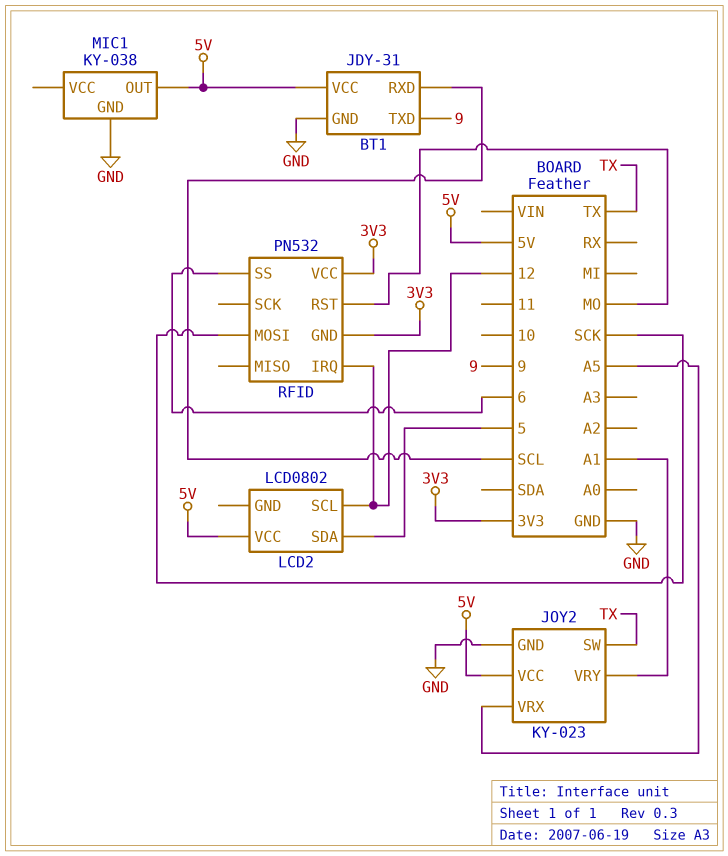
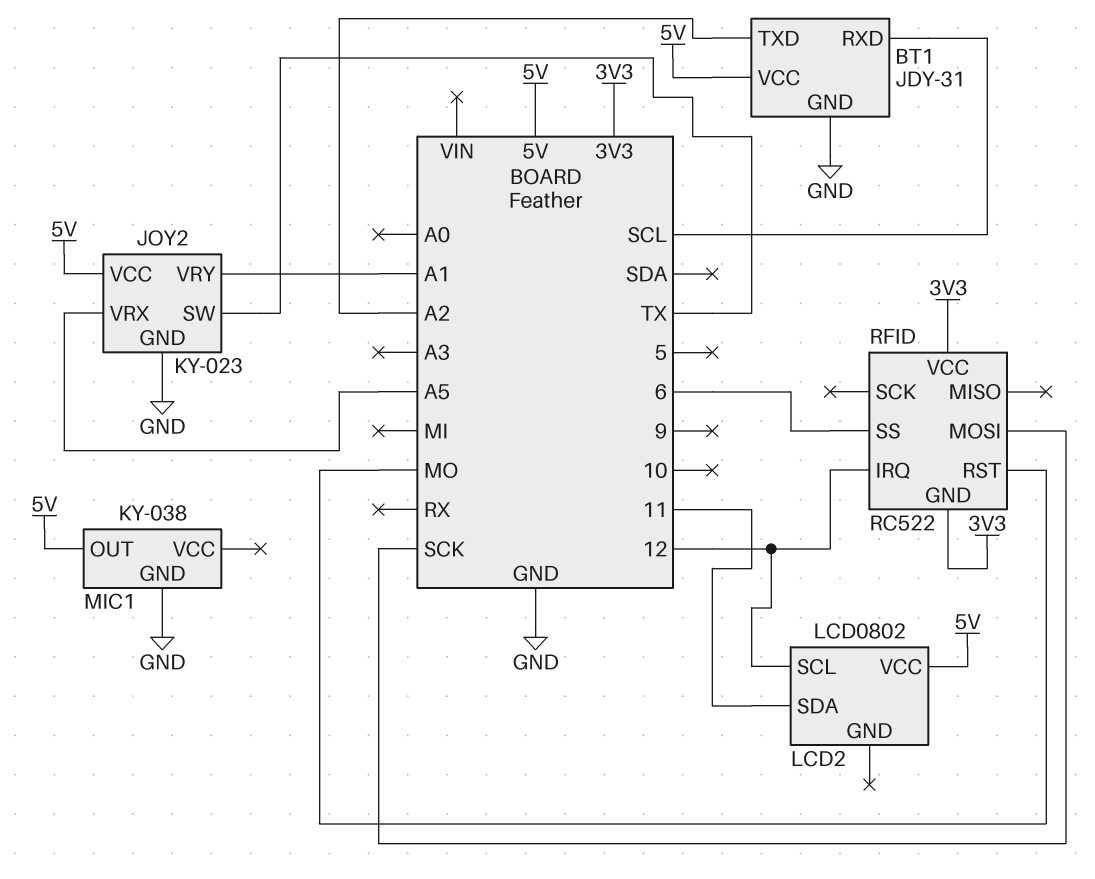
BT1 pin TXD: 9 -> A2
LCD2 pin SDA: 5 -> 11
RFID: PN532 -> RC522

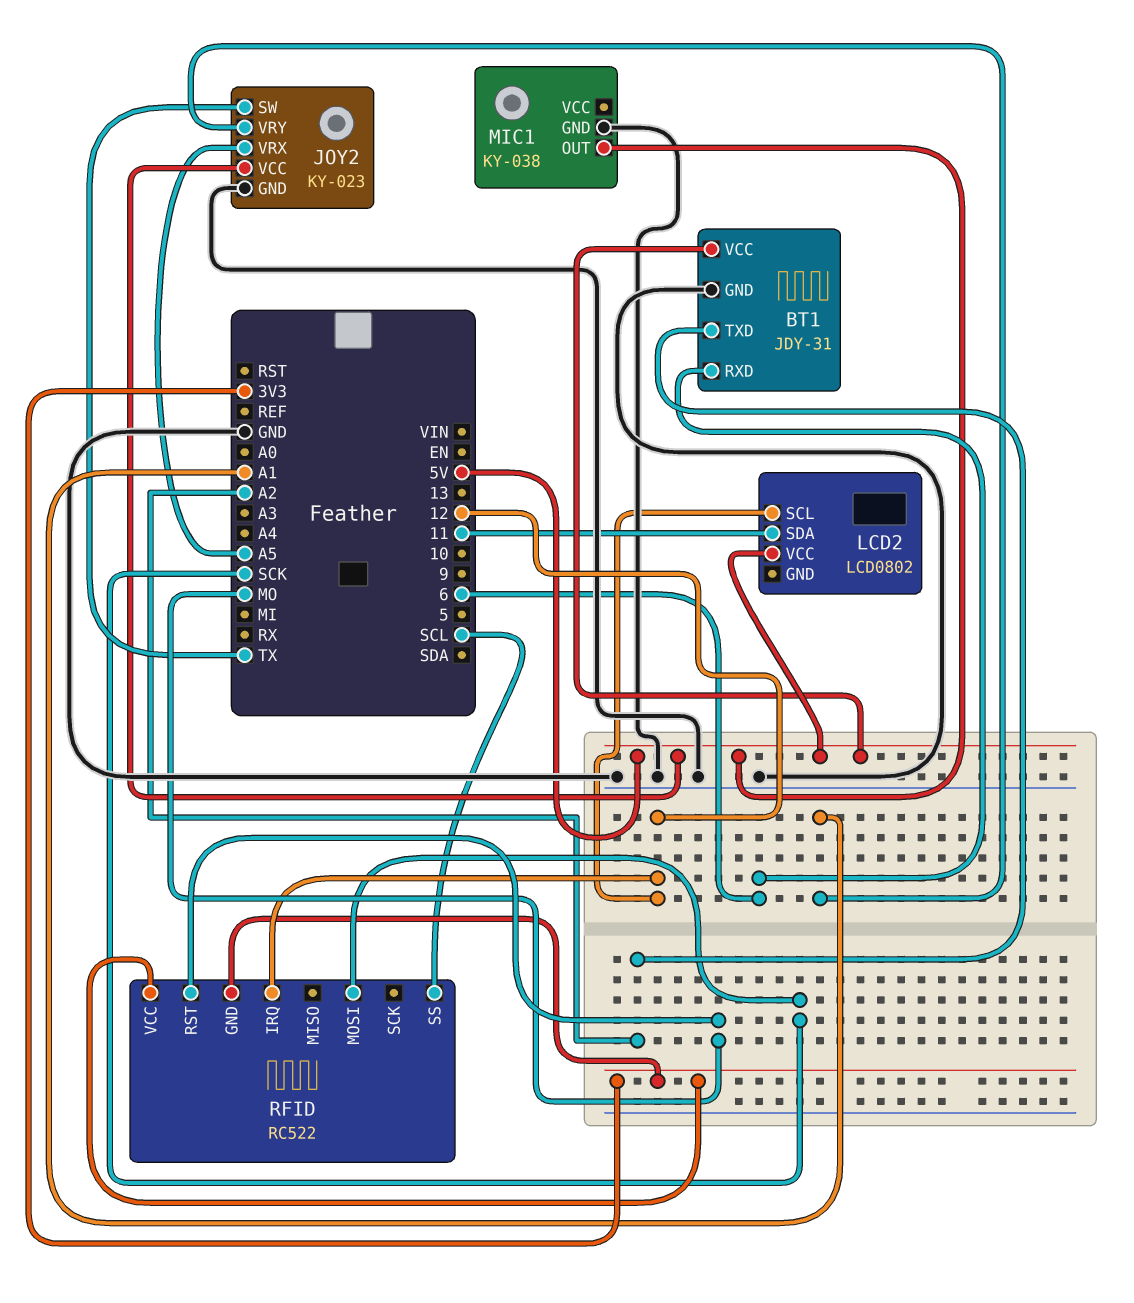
BT1 pin RXD: SCL -> 6
RFID pin SS: 6 -> SCL

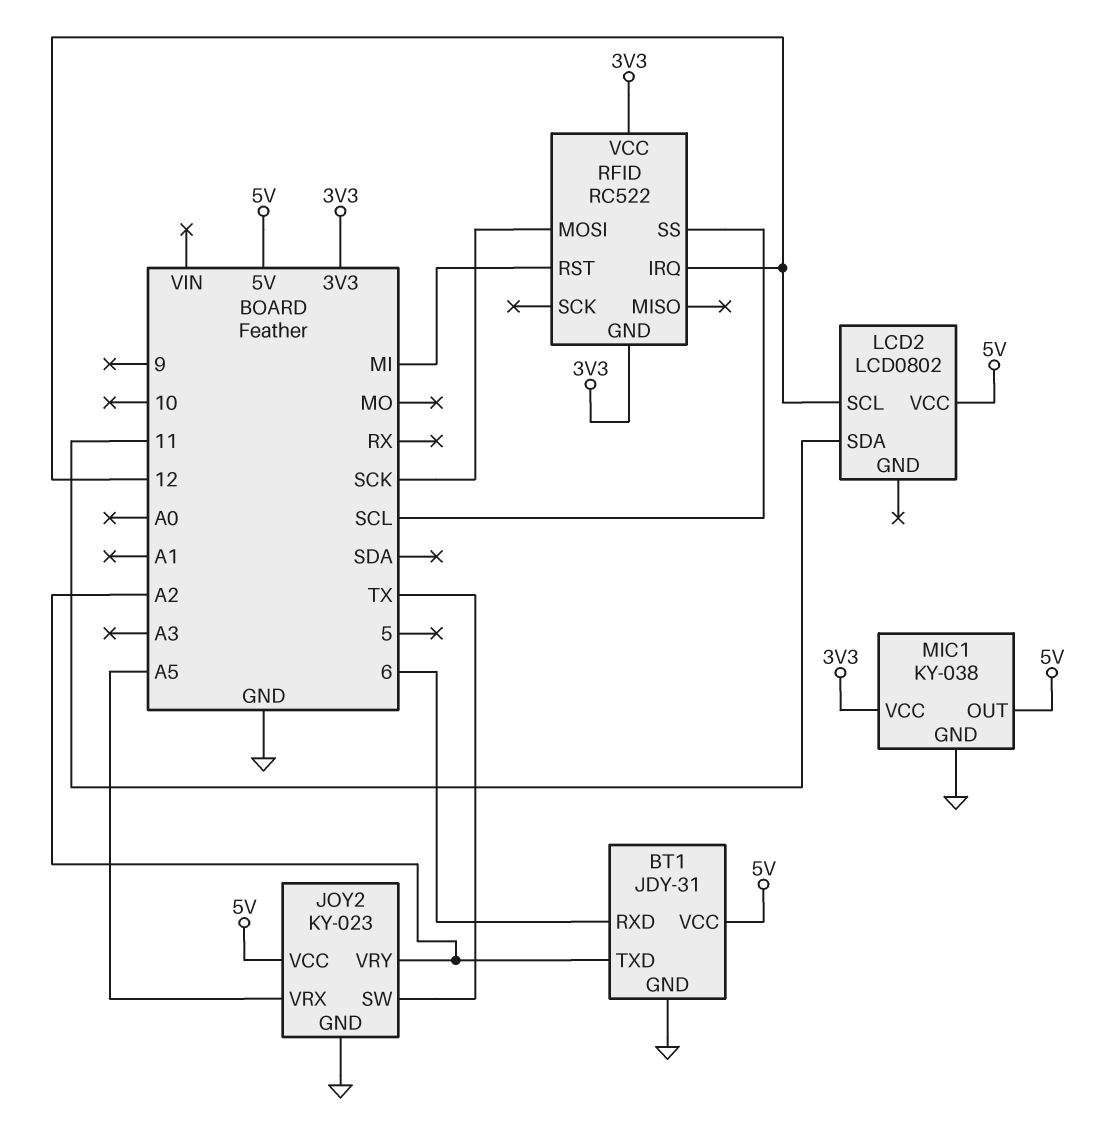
JOY2 pin VRY: A1 -> A2
MIC1 pin VCC: none -> 3V3
RFID pin RST: MO -> MI

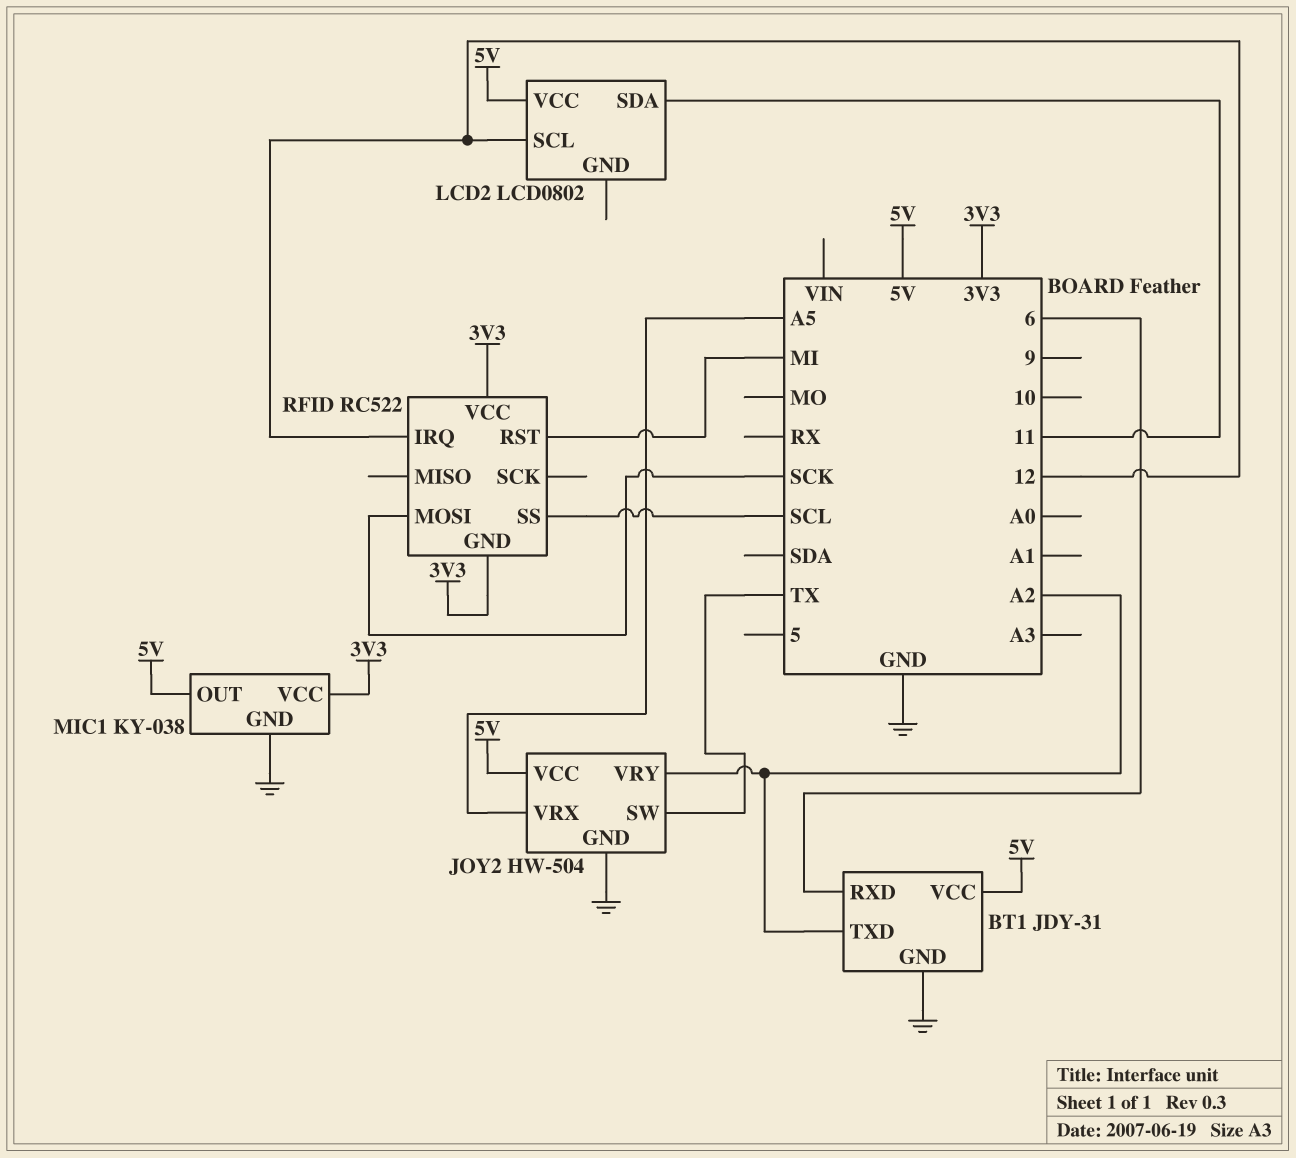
JOY2: KY-023 -> HW-504

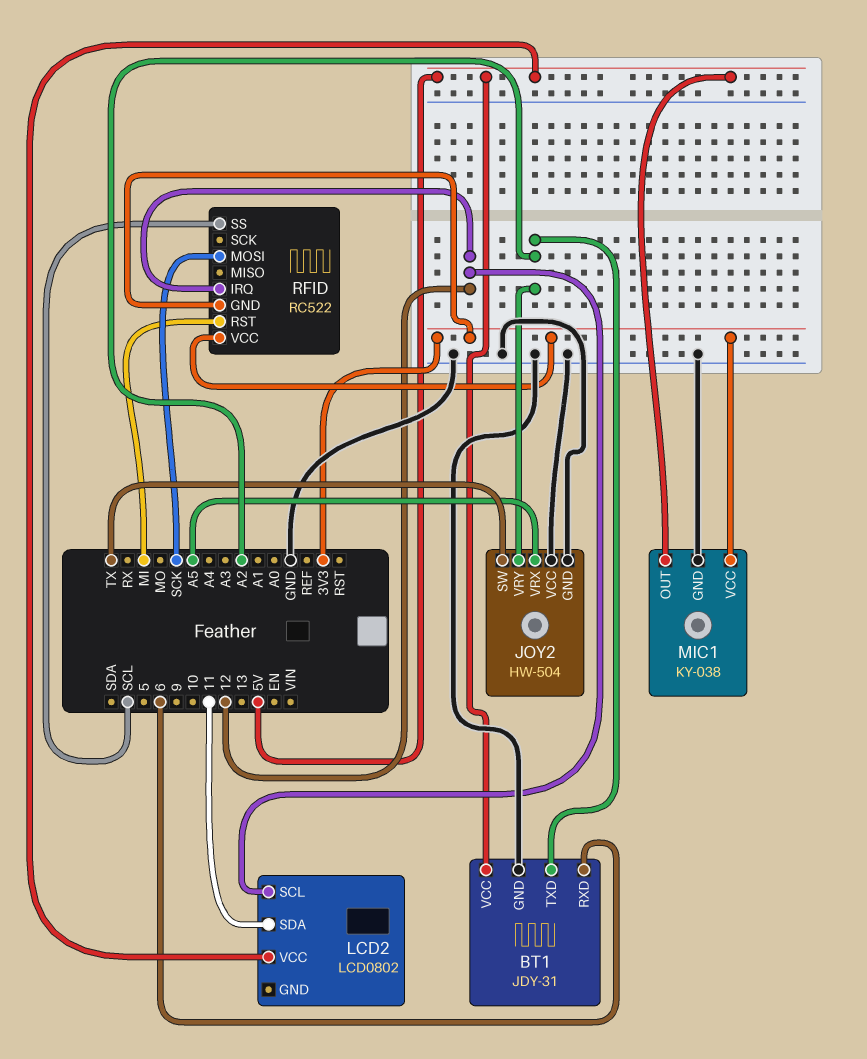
JOY2 pin VCC: 5V -> GND

